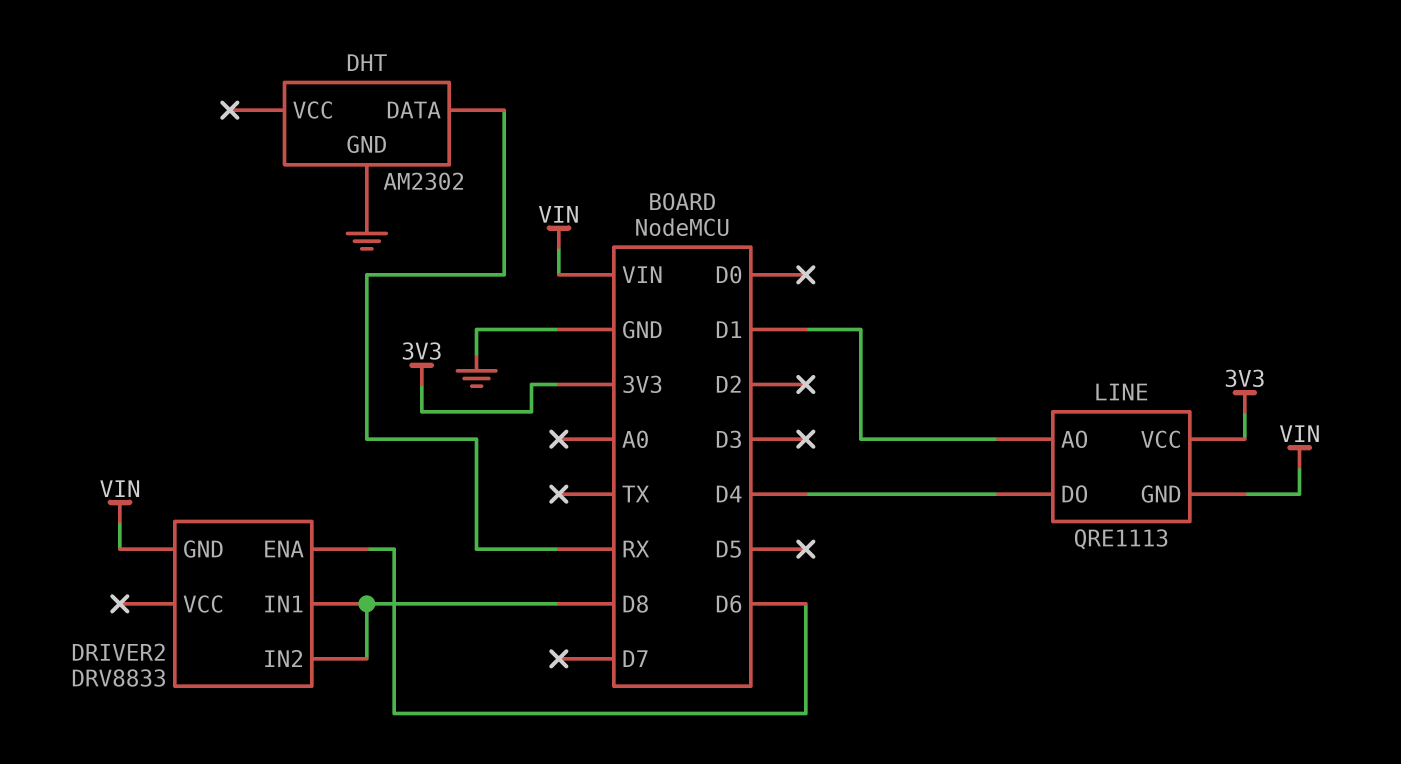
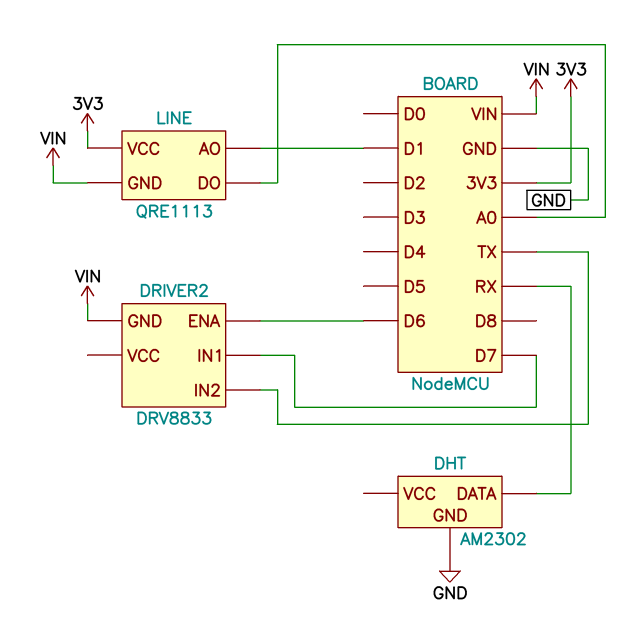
DRIVER2 pin IN1: D8 -> D7
DRIVER2 pin IN2: D8 -> TX
LINE pin DO: D4 -> A0

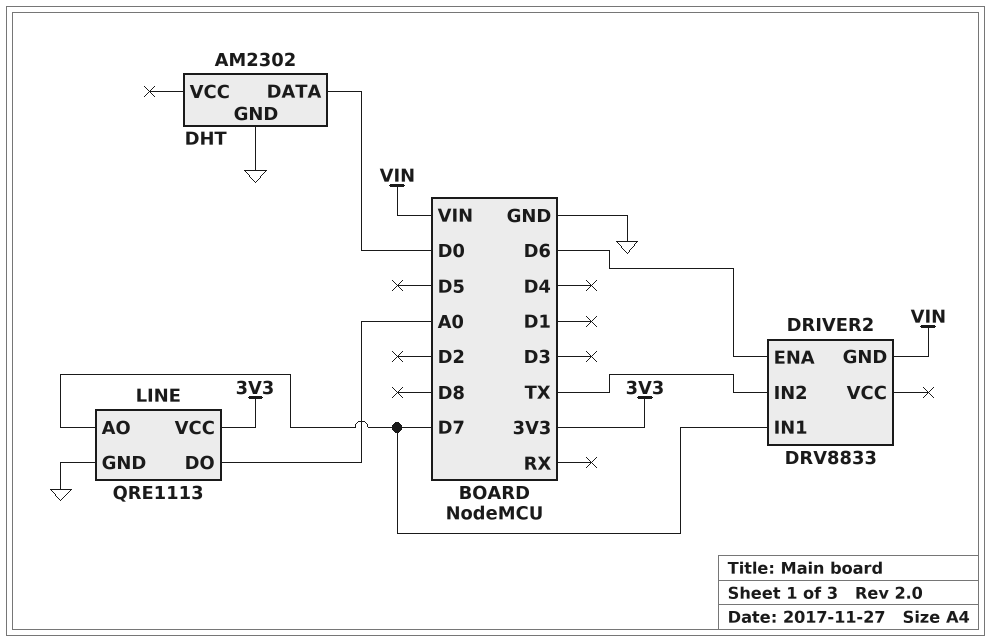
DHT pin DATA: RX -> D0
LINE pin AO: D1 -> D7
LINE pin GND: VIN -> GND

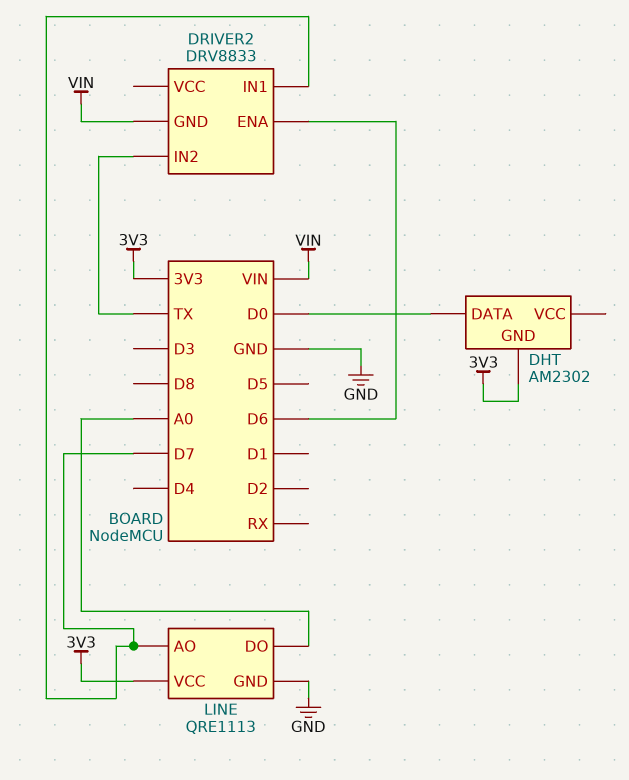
DHT pin GND: GND -> 3V3

